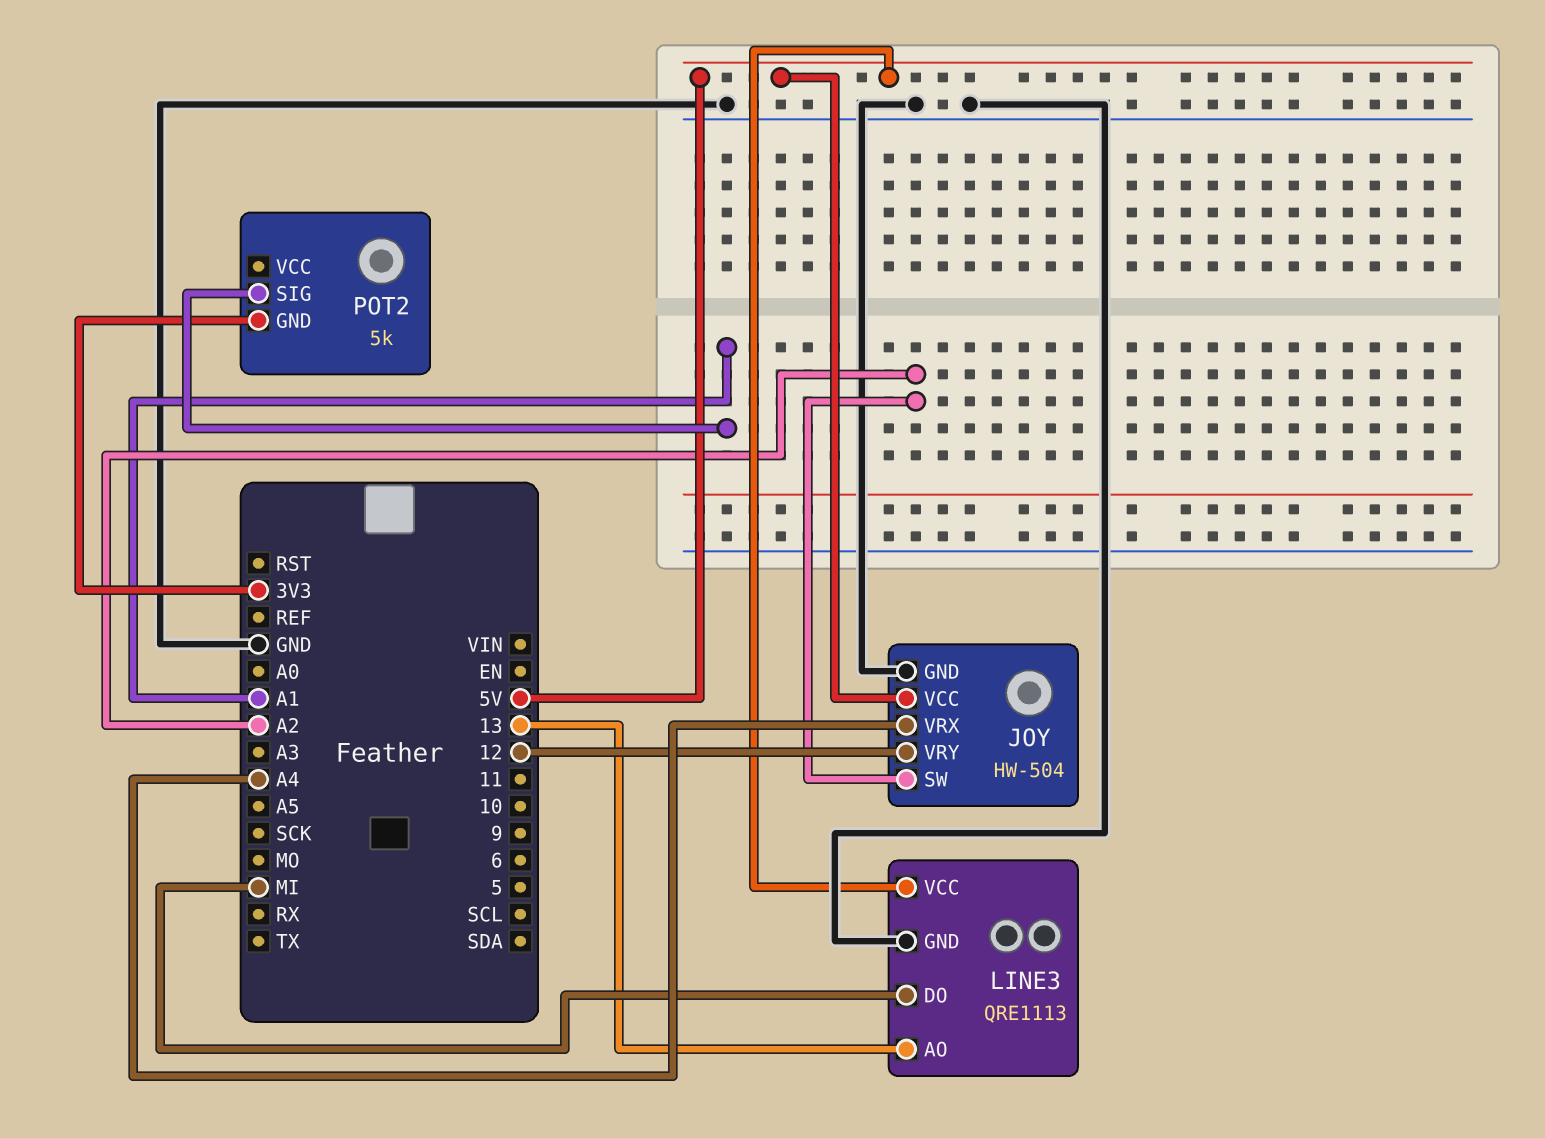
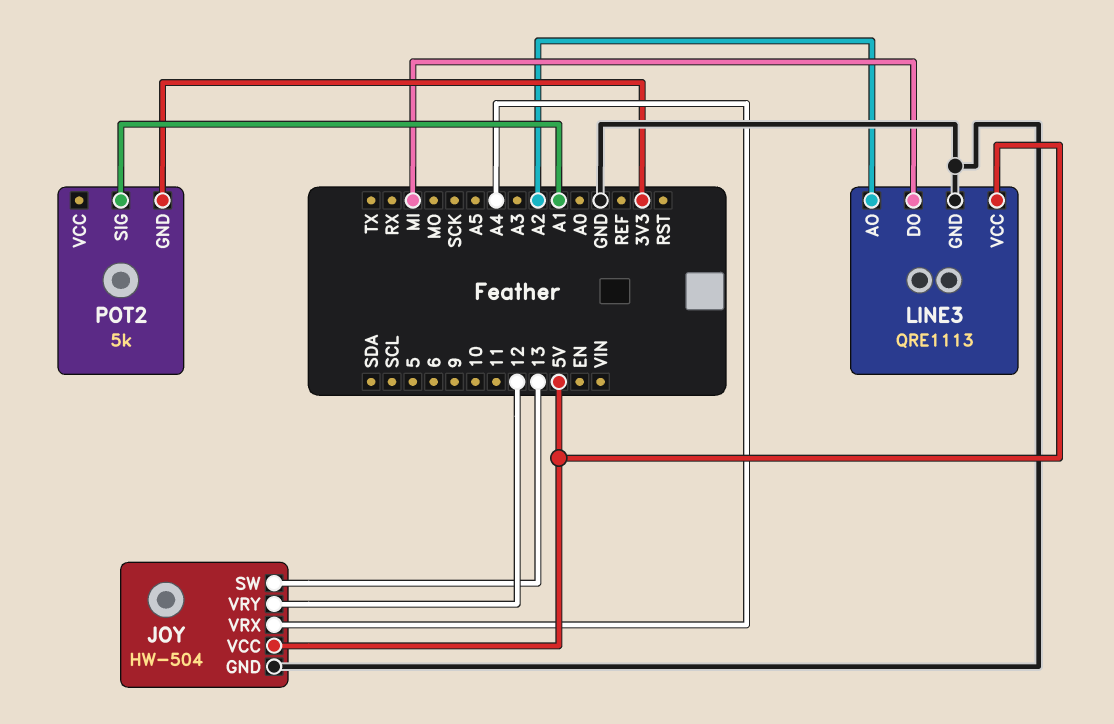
JOY pin SW: A2 -> 13
LINE3 pin AO: 13 -> A2

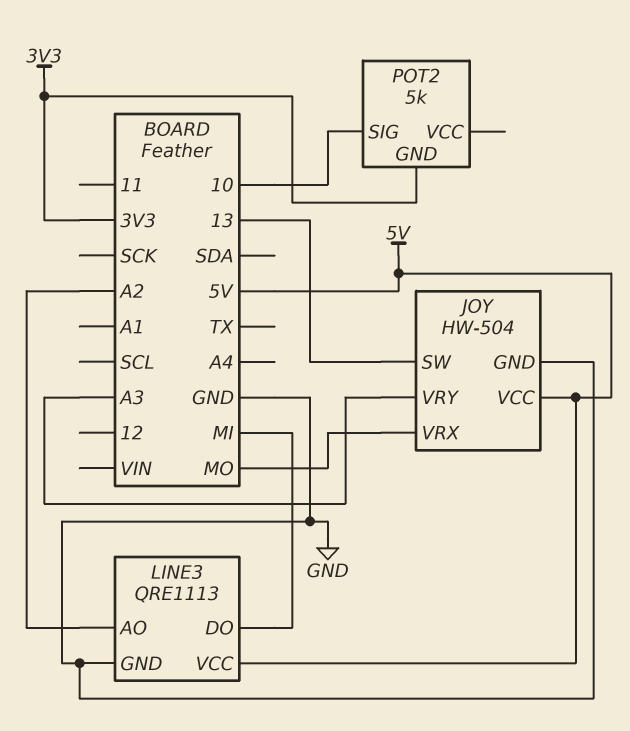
JOY pin VRX: A4 -> MO
JOY pin VRY: 12 -> A3
POT2 pin SIG: A1 -> 10

